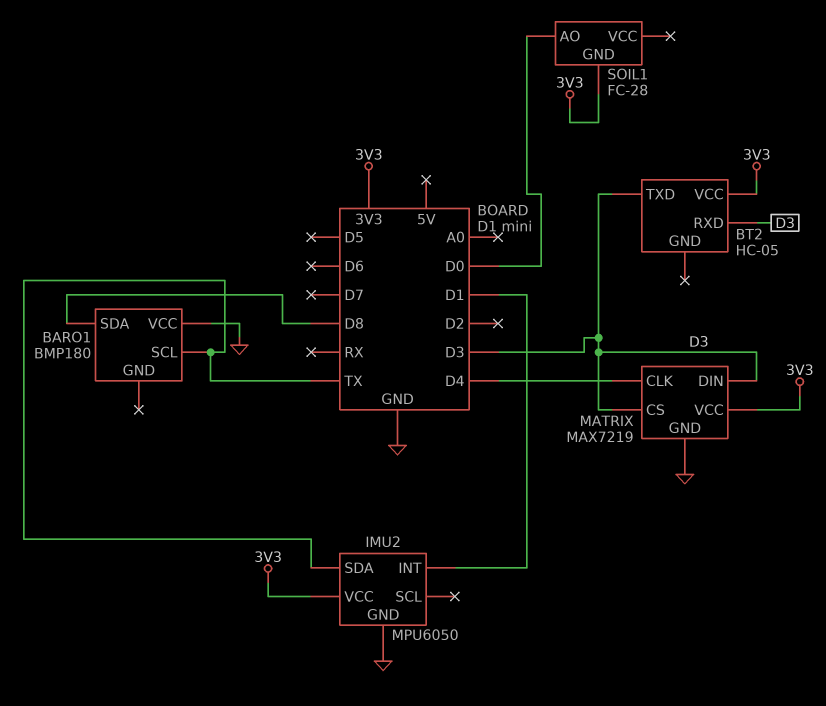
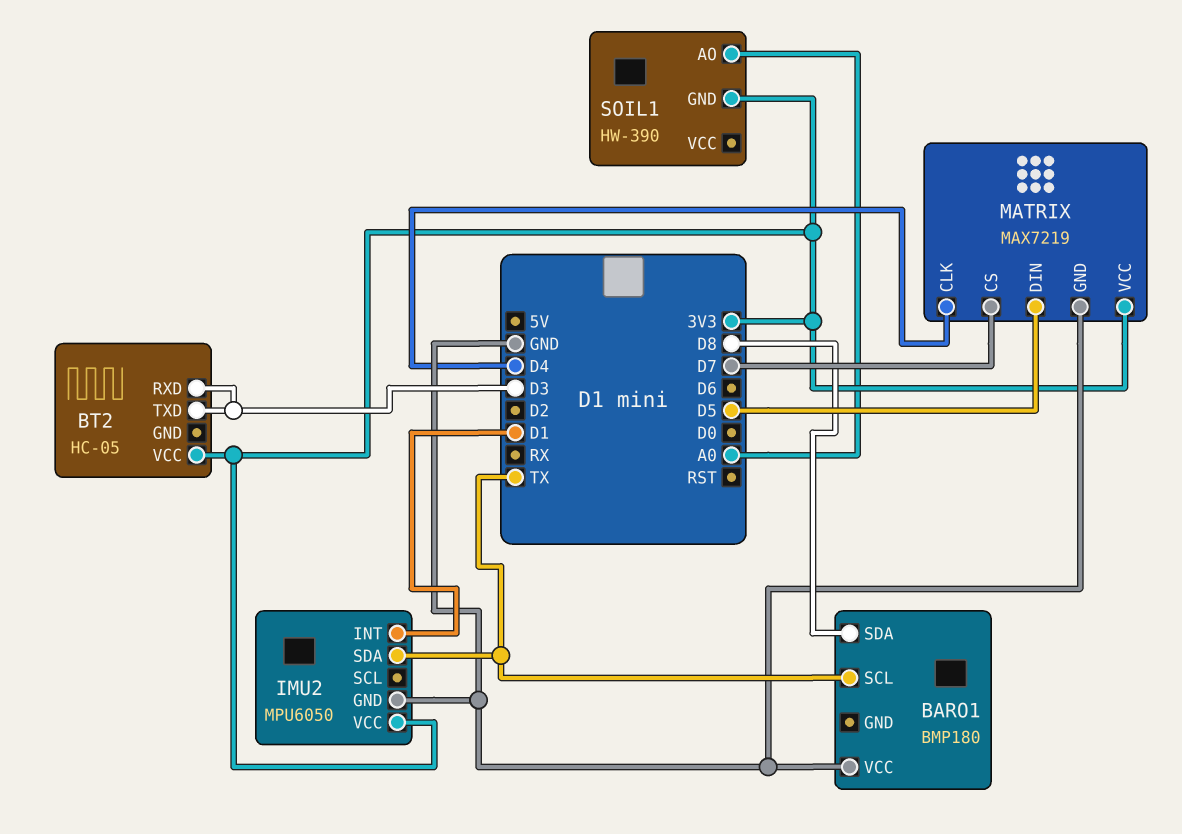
MATRIX pin CS: D3 -> D7
MATRIX pin DIN: D3 -> D5
SOIL1: FC-28 -> HW-390
SOIL1 pin AO: D0 -> A0

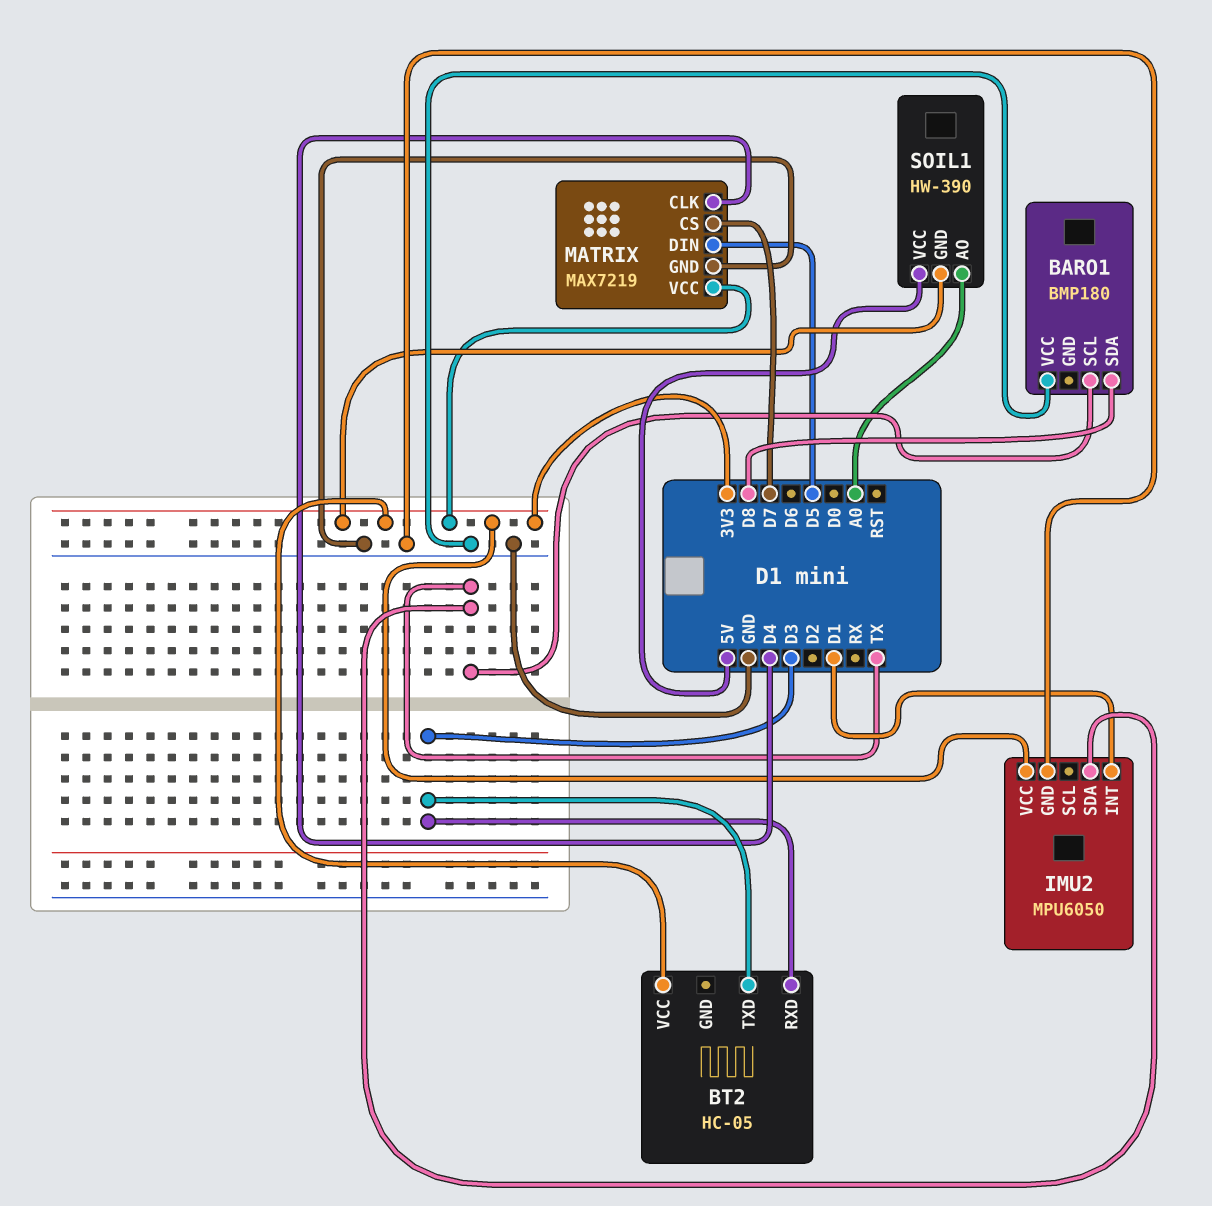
SOIL1 pin VCC: none -> 5V

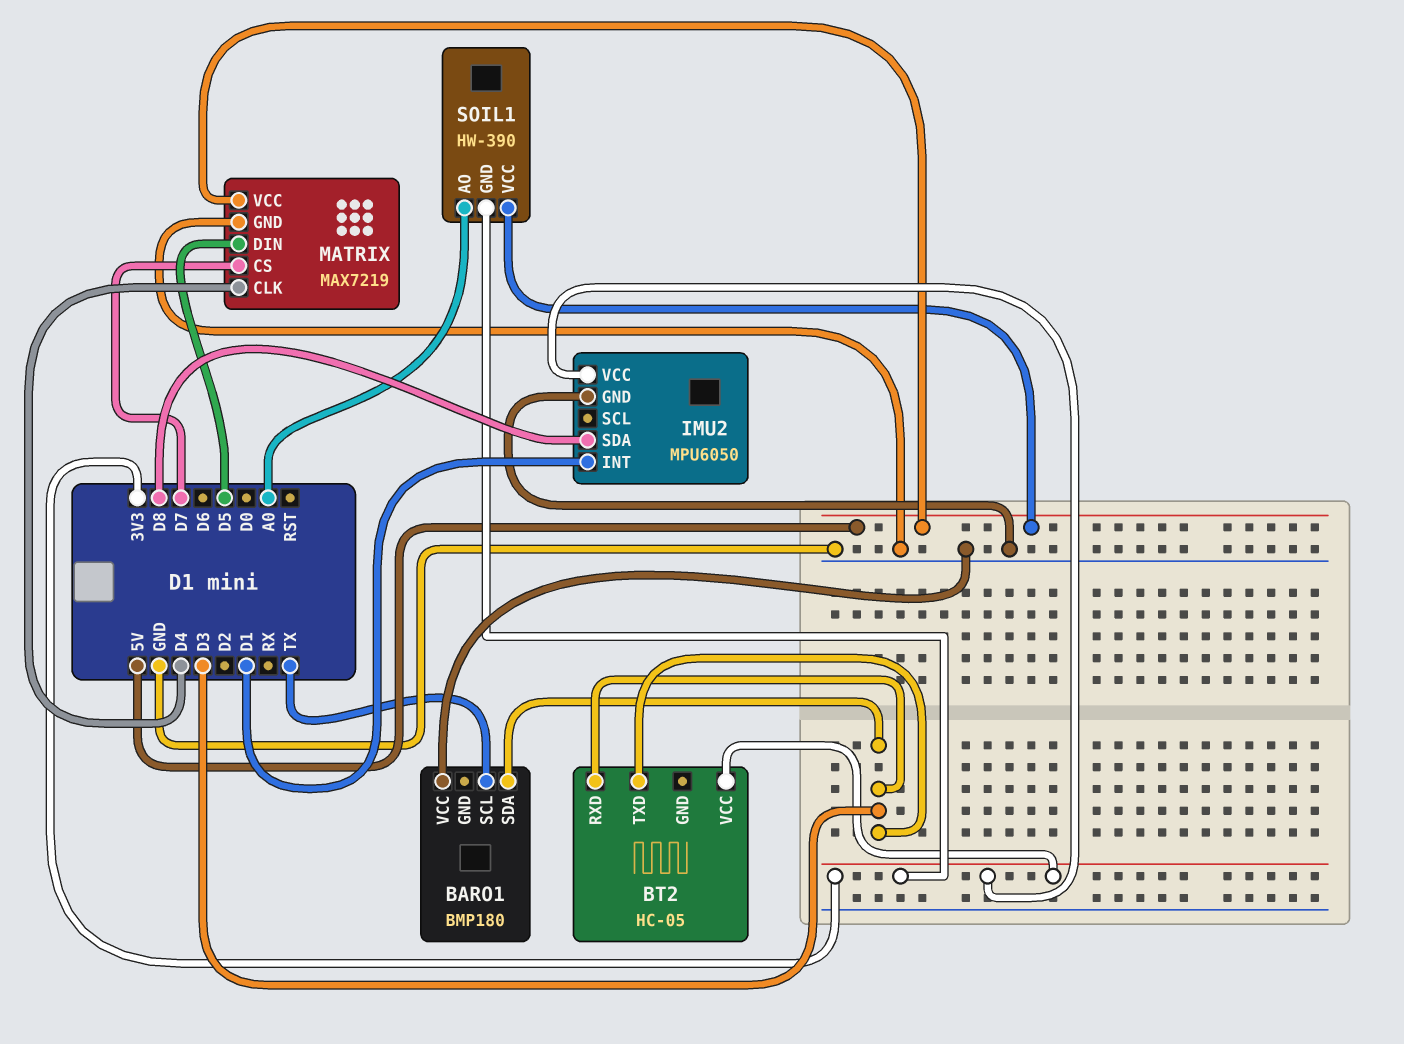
BARO1 pin SDA: D8 -> D3
IMU2 pin SDA: TX -> D8
MATRIX pin VCC: 3V3 -> 5V

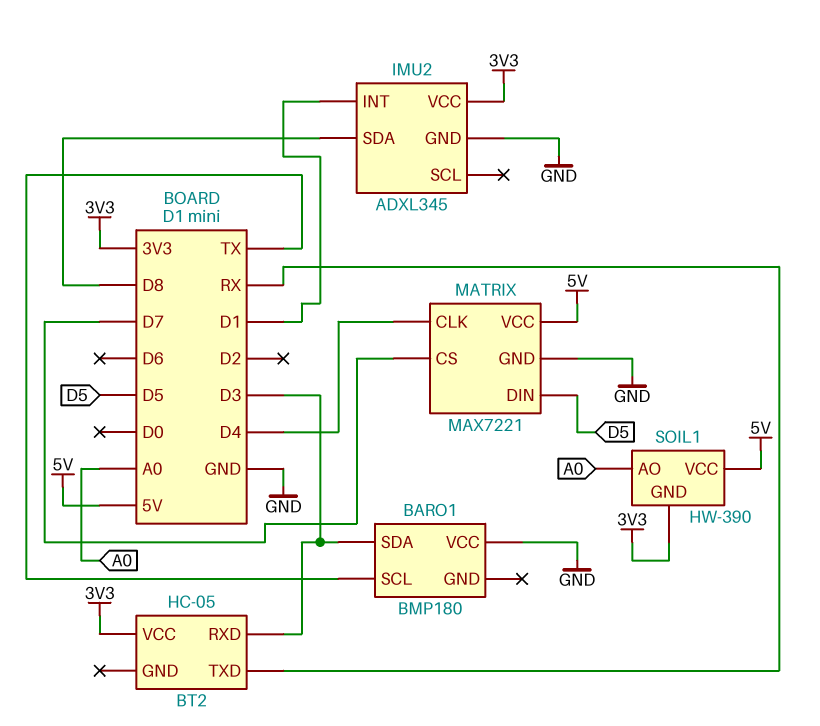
BT2 pin TXD: D3 -> RX
IMU2: MPU6050 -> ADXL345
MATRIX: MAX7219 -> MAX7221

